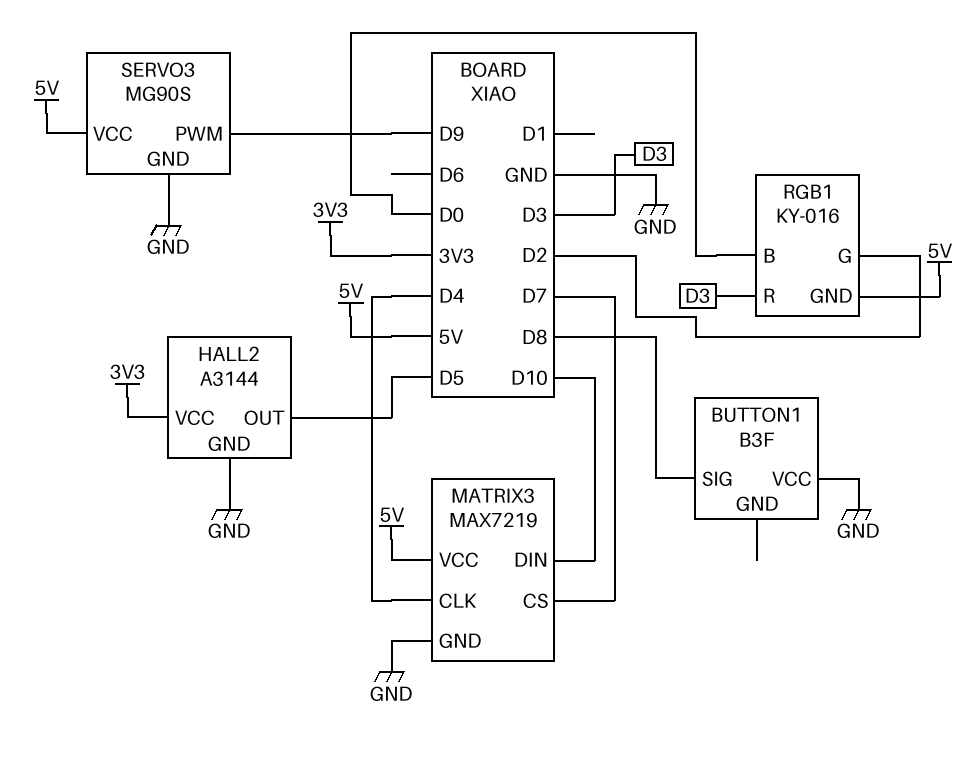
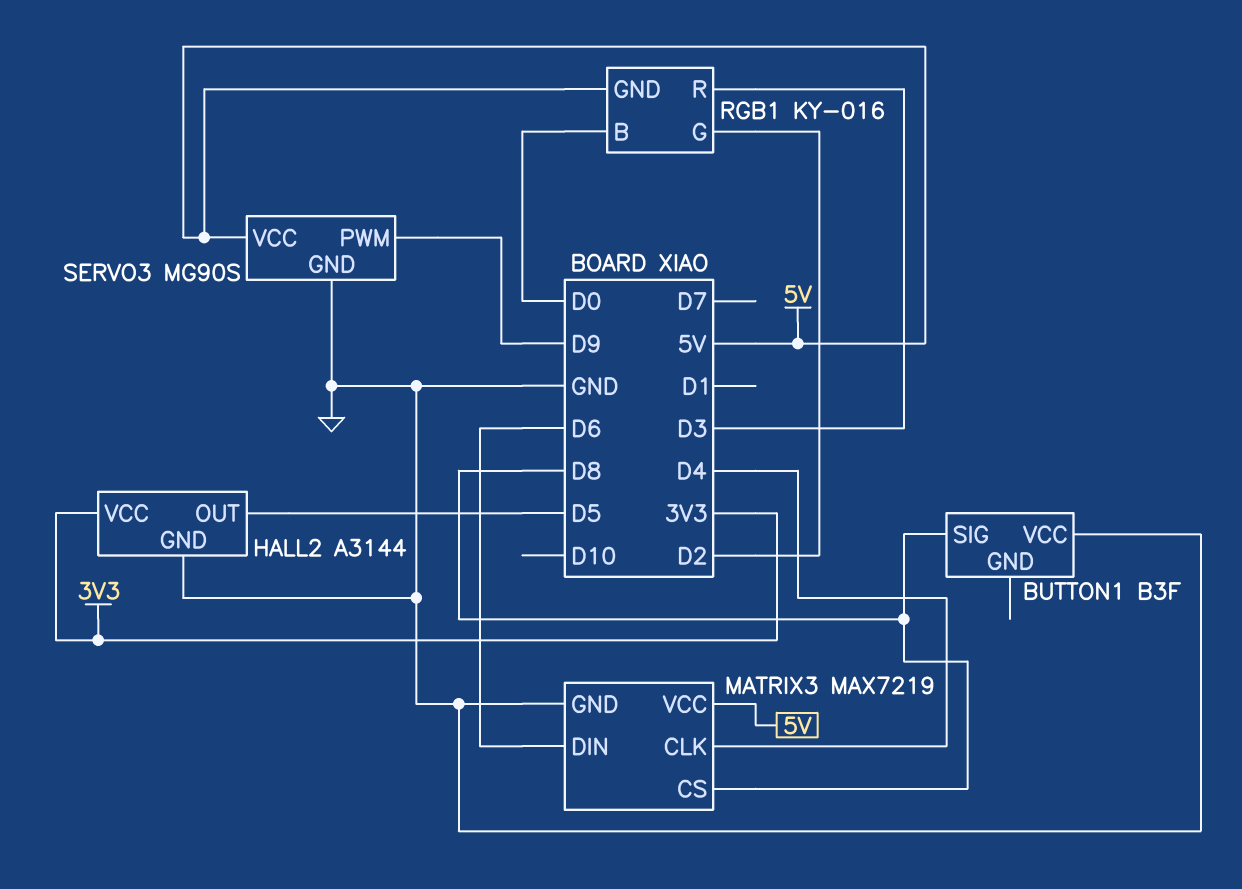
MATRIX3 pin CS: D7 -> D8
MATRIX3 pin DIN: D10 -> D6

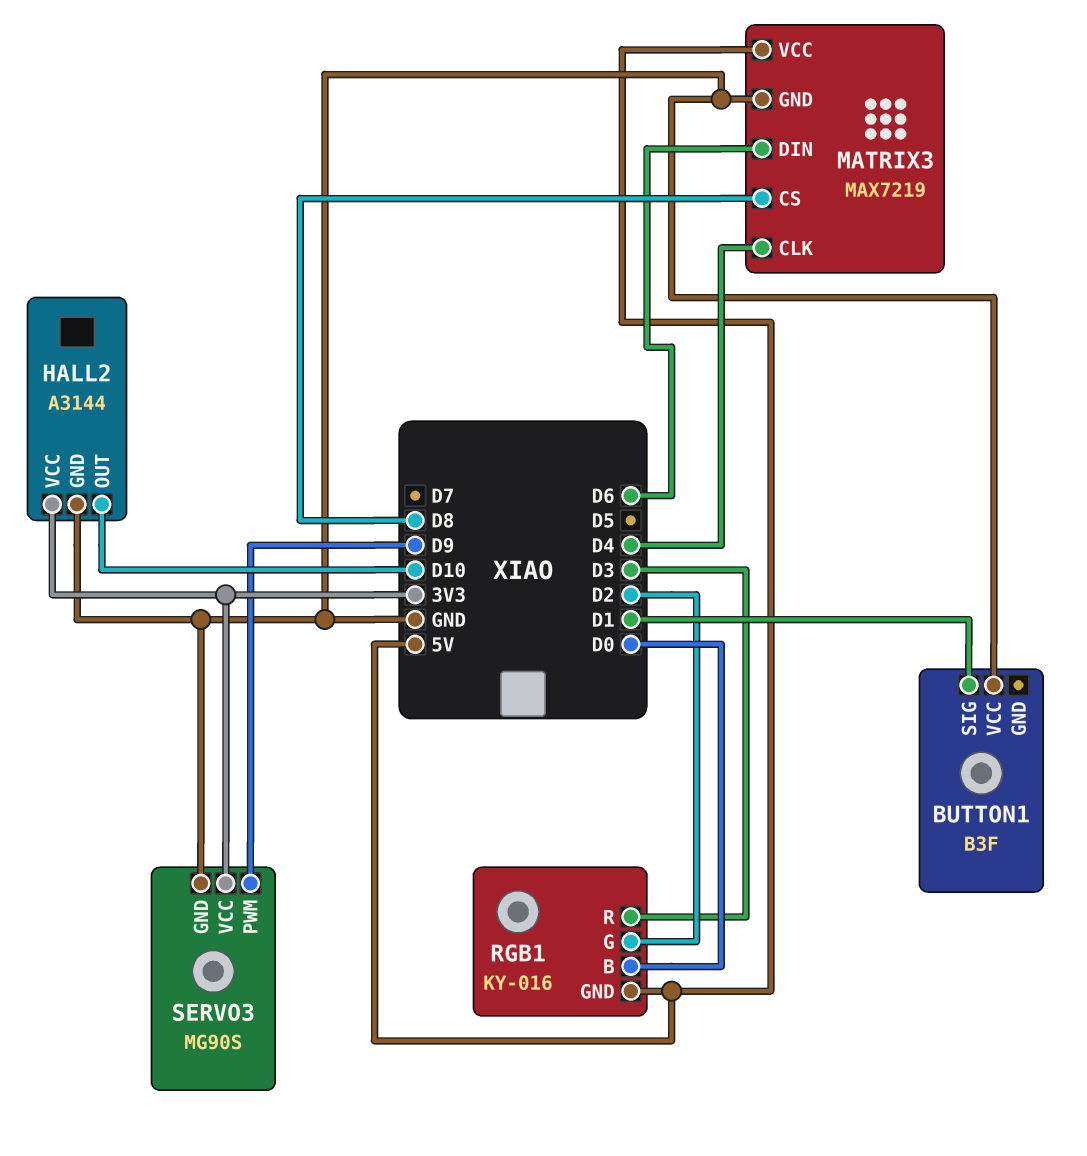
BUTTON1 pin SIG: D8 -> D1
HALL2 pin OUT: D5 -> D10
SERVO3 pin VCC: 5V -> 3V3

